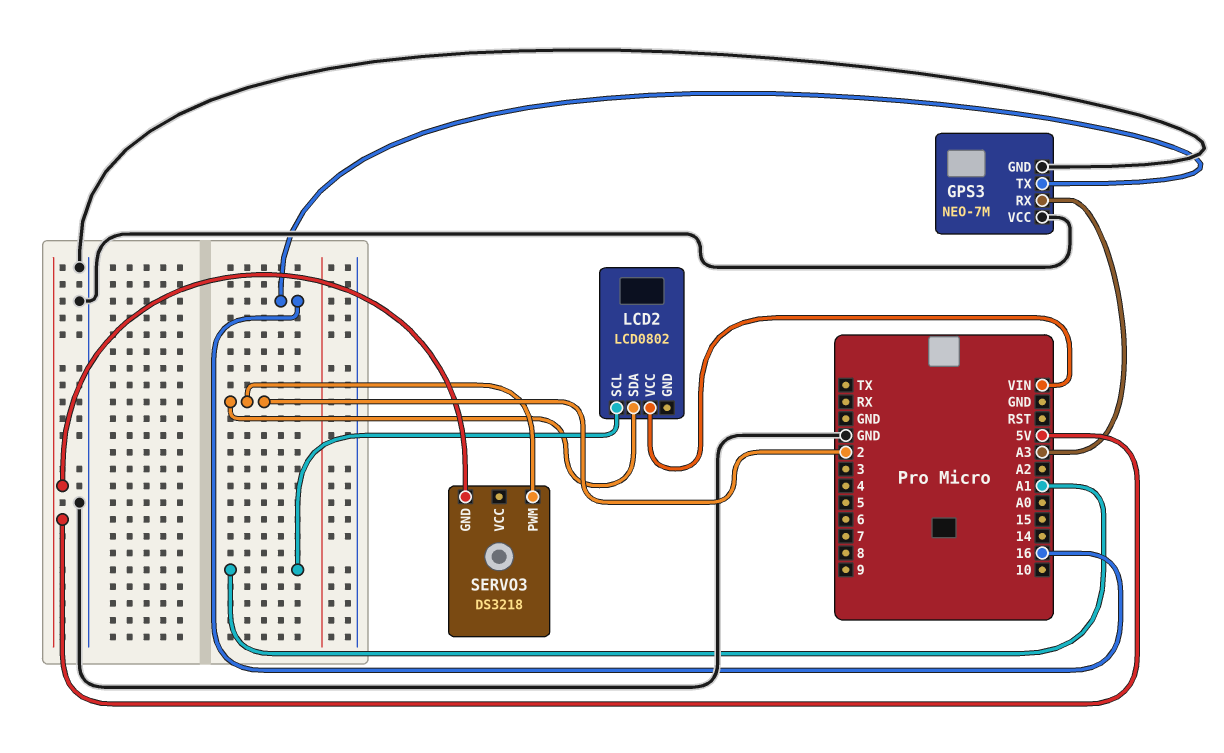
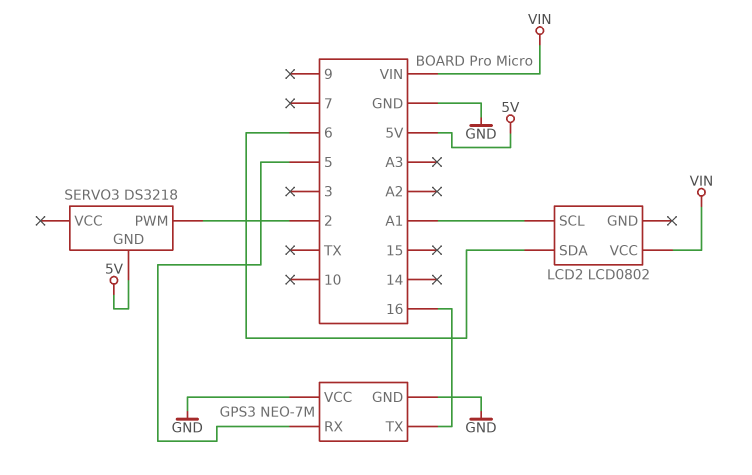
GPS3 pin RX: A3 -> 5
LCD2 pin SDA: 2 -> 6

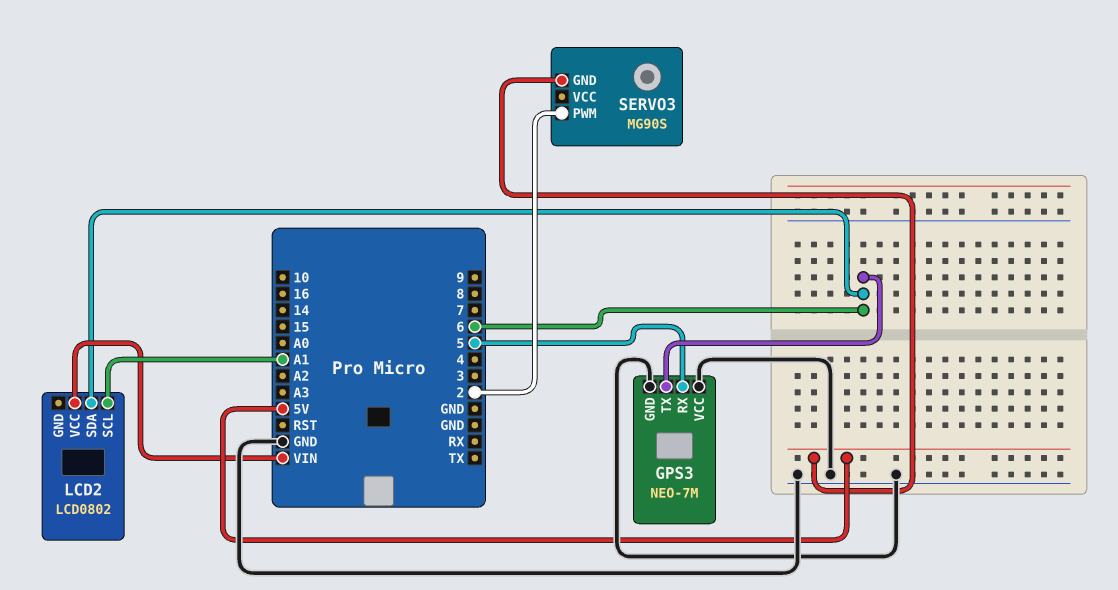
GPS3 pin TX: 16 -> 6
SERVO3: DS3218 -> MG90S

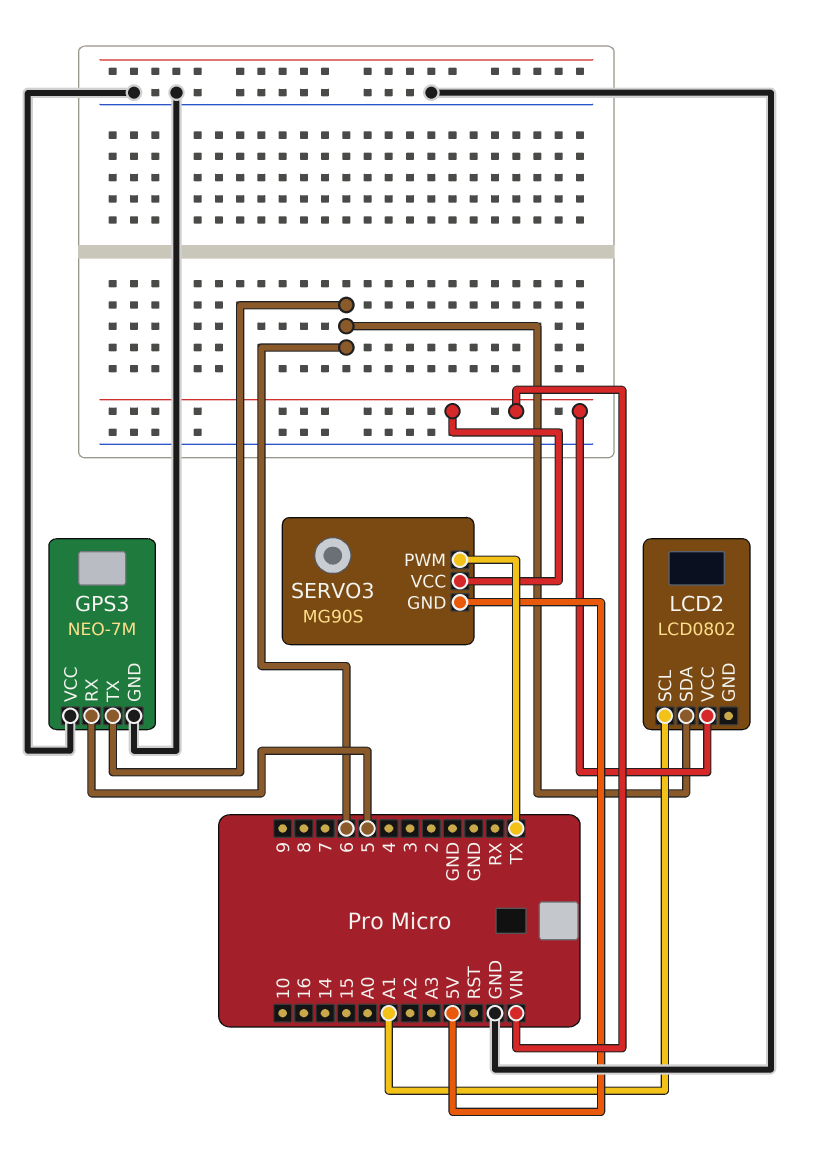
SERVO3 pin PWM: 2 -> TX
SERVO3 pin VCC: none -> VIN

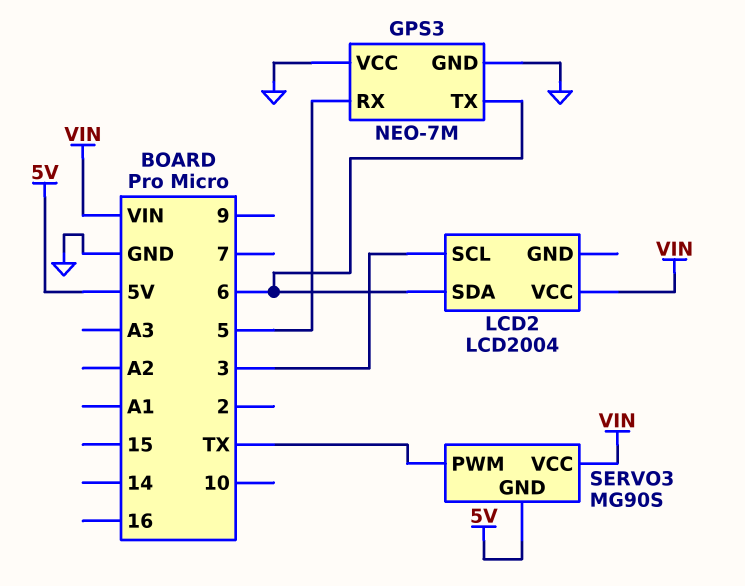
LCD2: LCD0802 -> LCD2004
LCD2 pin SCL: A1 -> 3

